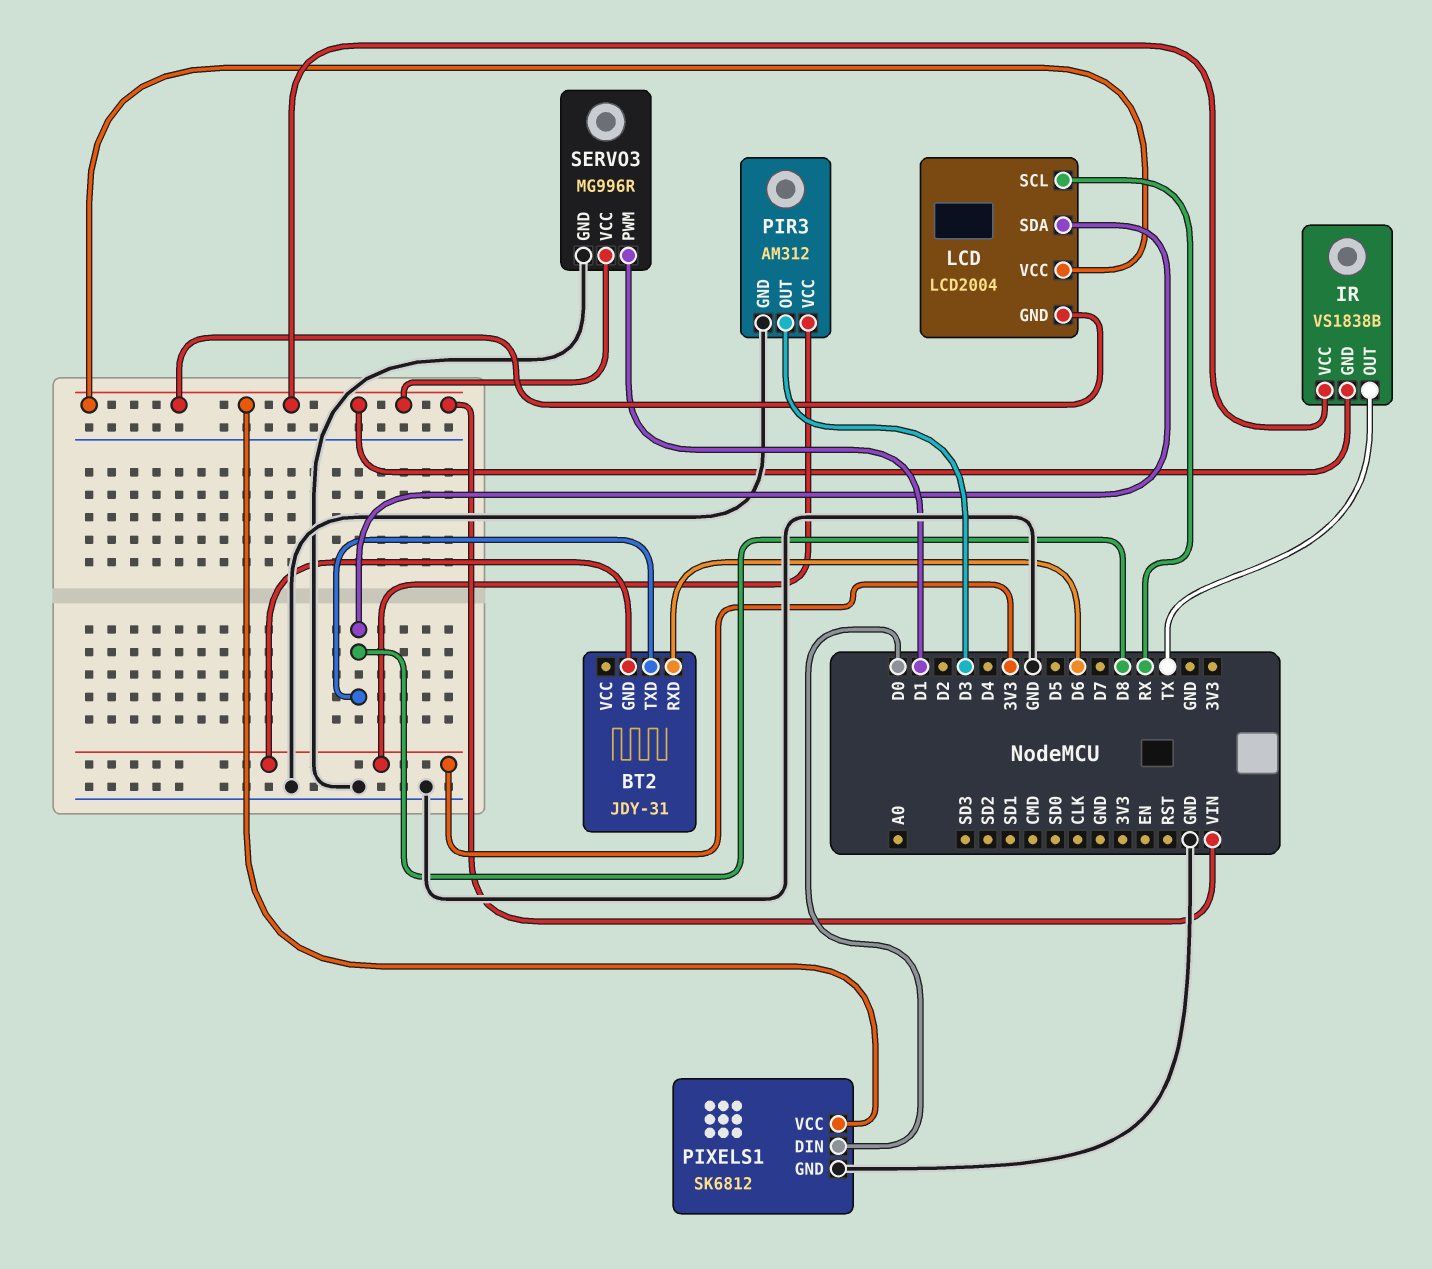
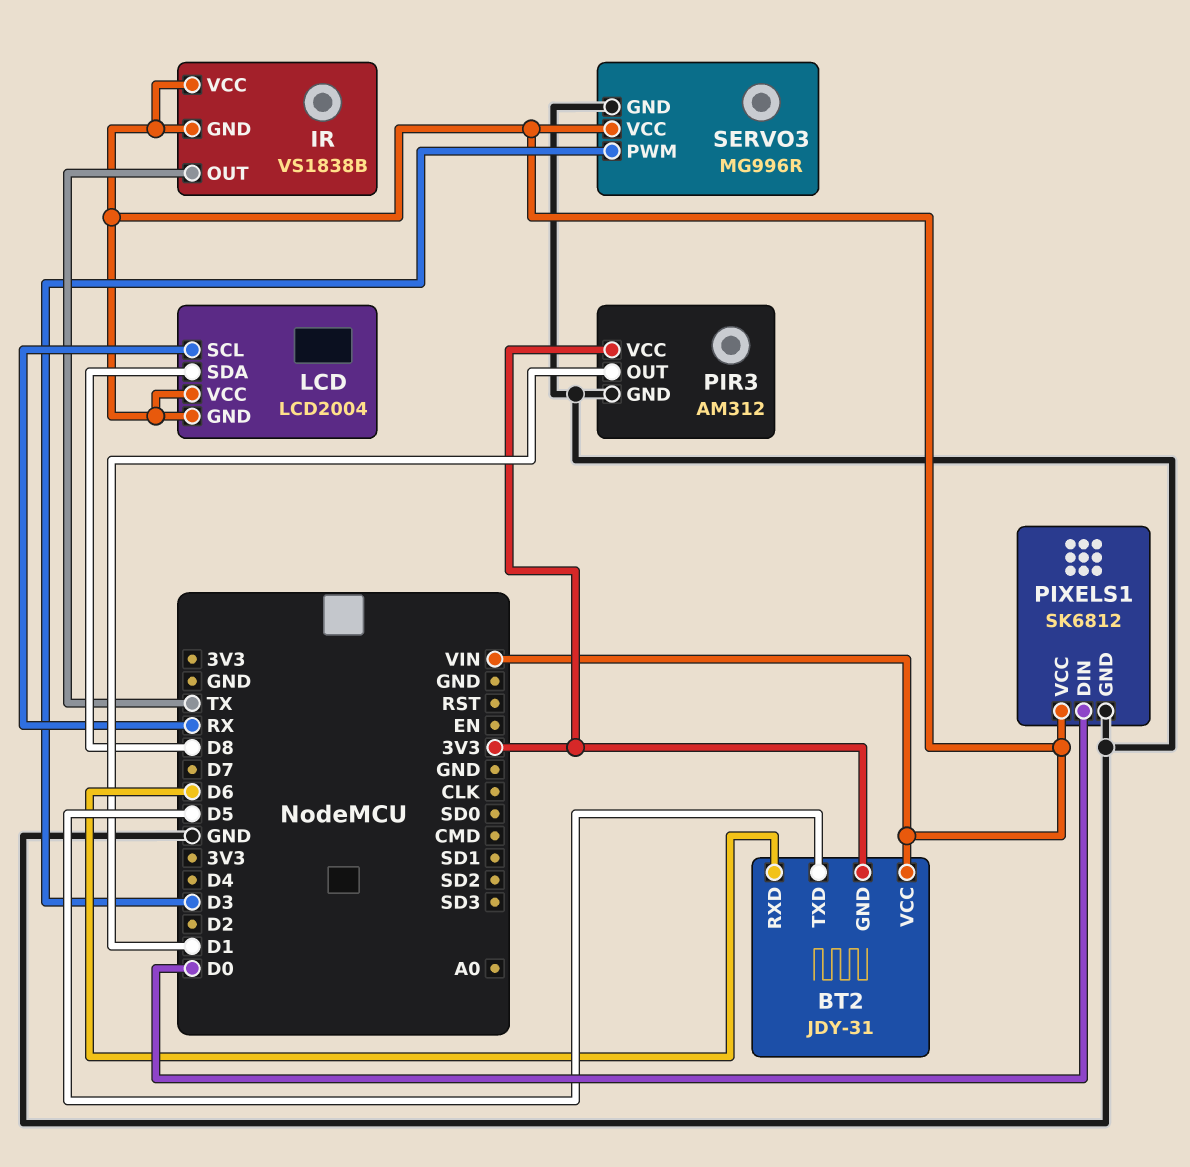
BT2 pin TXD: D8 -> D5
BT2 pin VCC: none -> VIN
PIR3 pin OUT: D3 -> D1
SERVO3 pin PWM: D1 -> D3

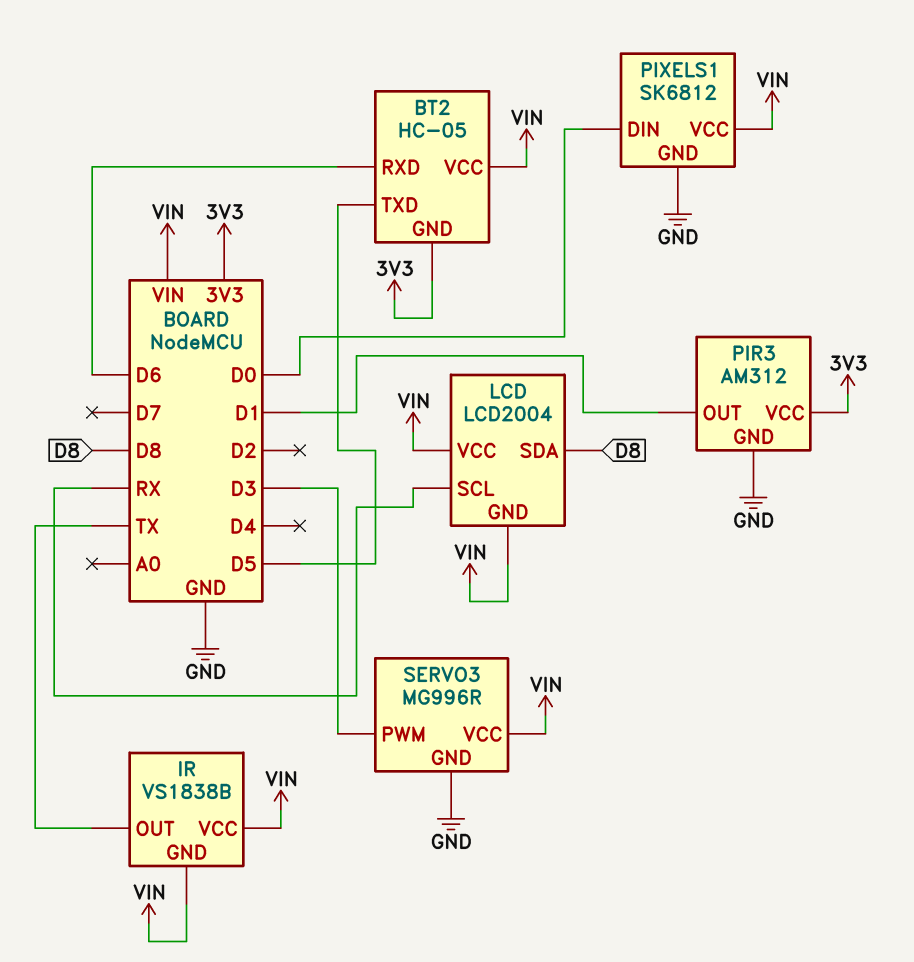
BT2: JDY-31 -> HC-05

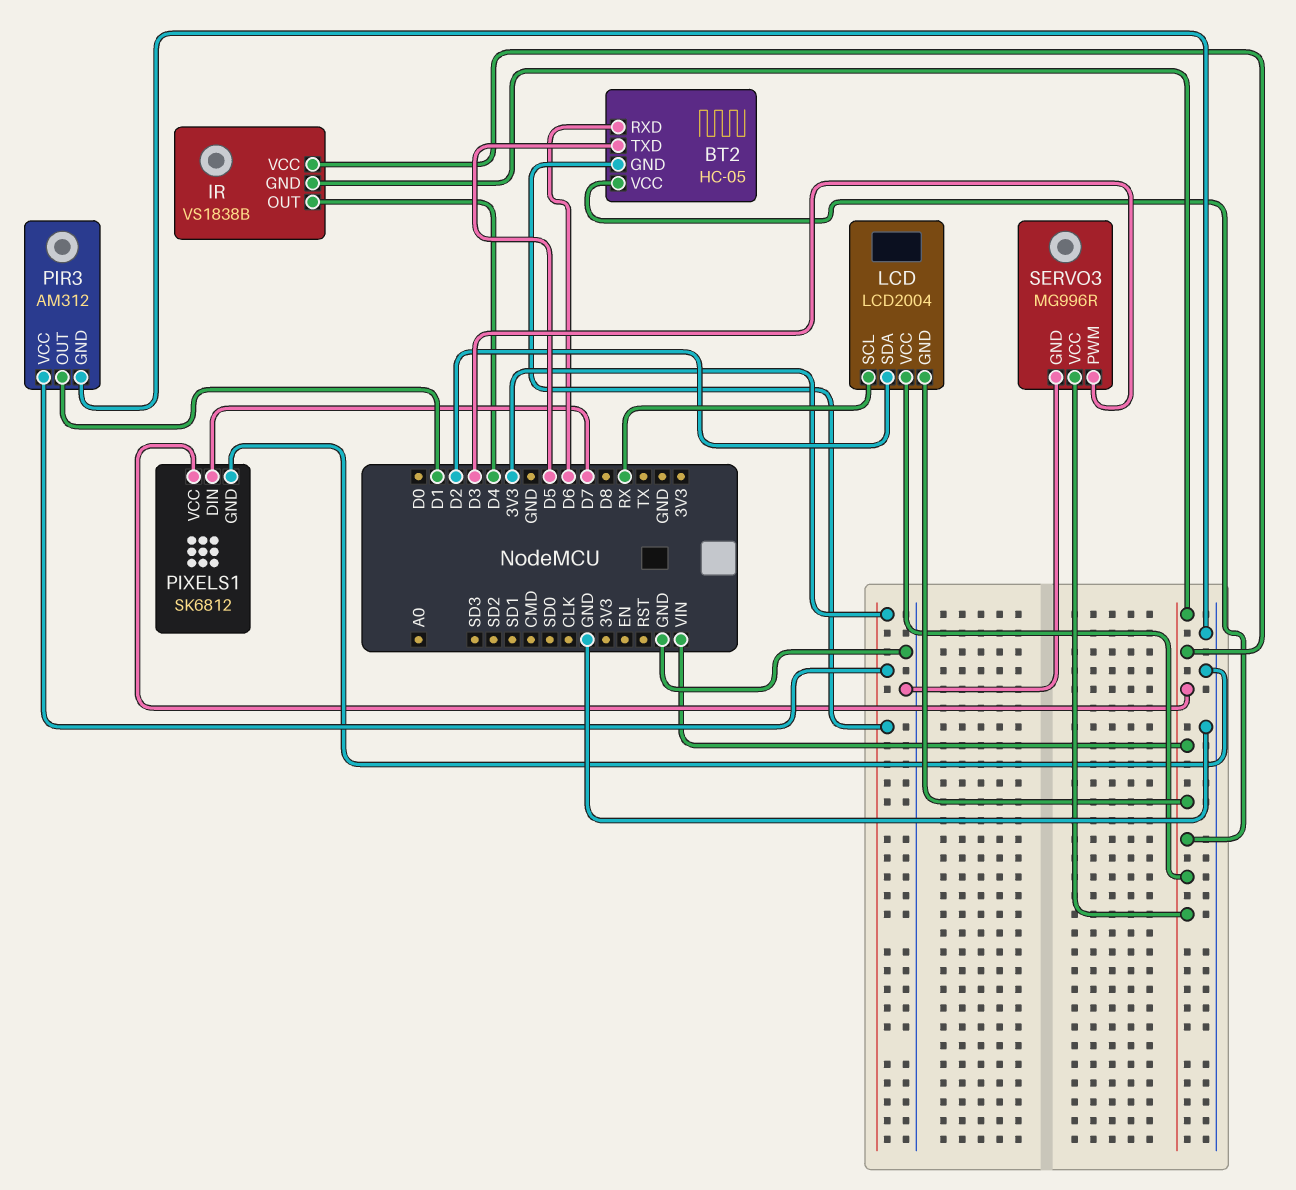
IR pin OUT: TX -> D4
LCD pin SDA: D8 -> D2
PIXELS1 pin DIN: D0 -> D7

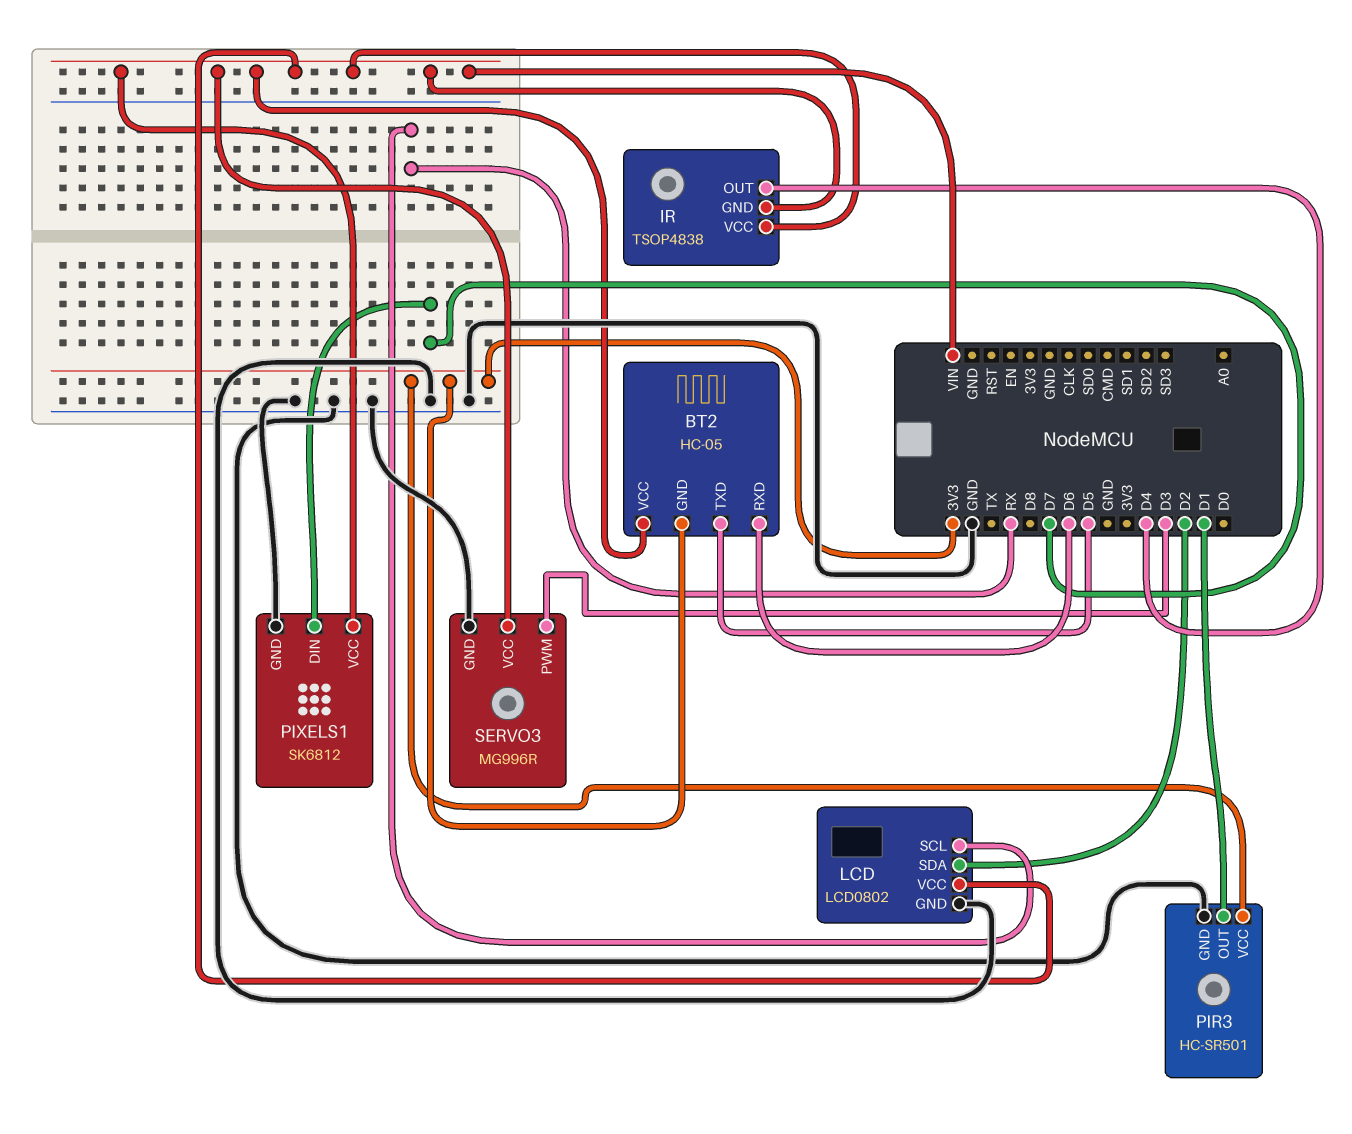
IR: VS1838B -> TSOP4838
LCD: LCD2004 -> LCD0802
LCD pin GND: VIN -> GND
PIR3: AM312 -> HC-SR501

